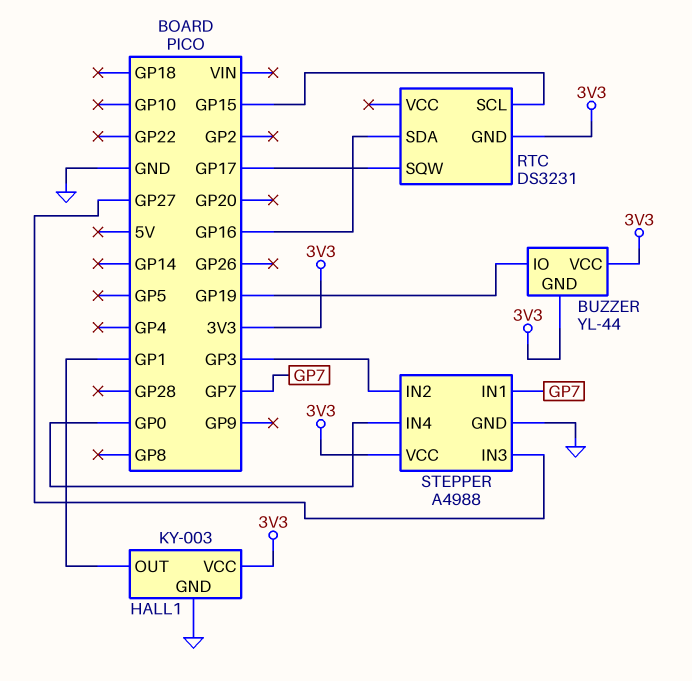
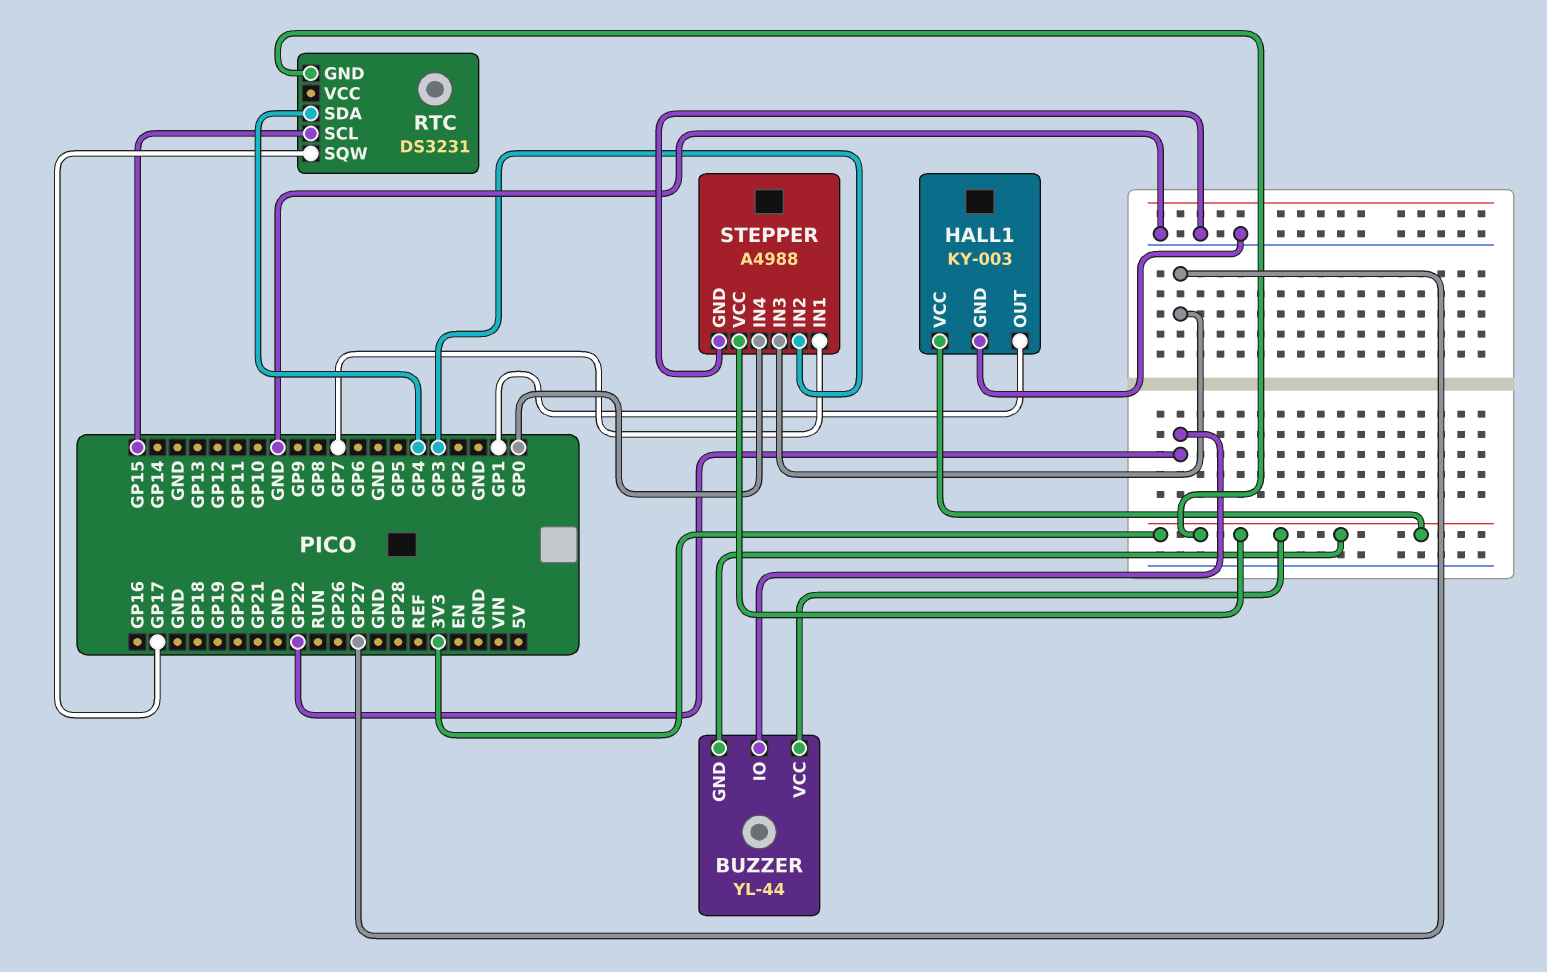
BUZZER pin IO: GP19 -> GP22
RTC pin SDA: GP16 -> GP4

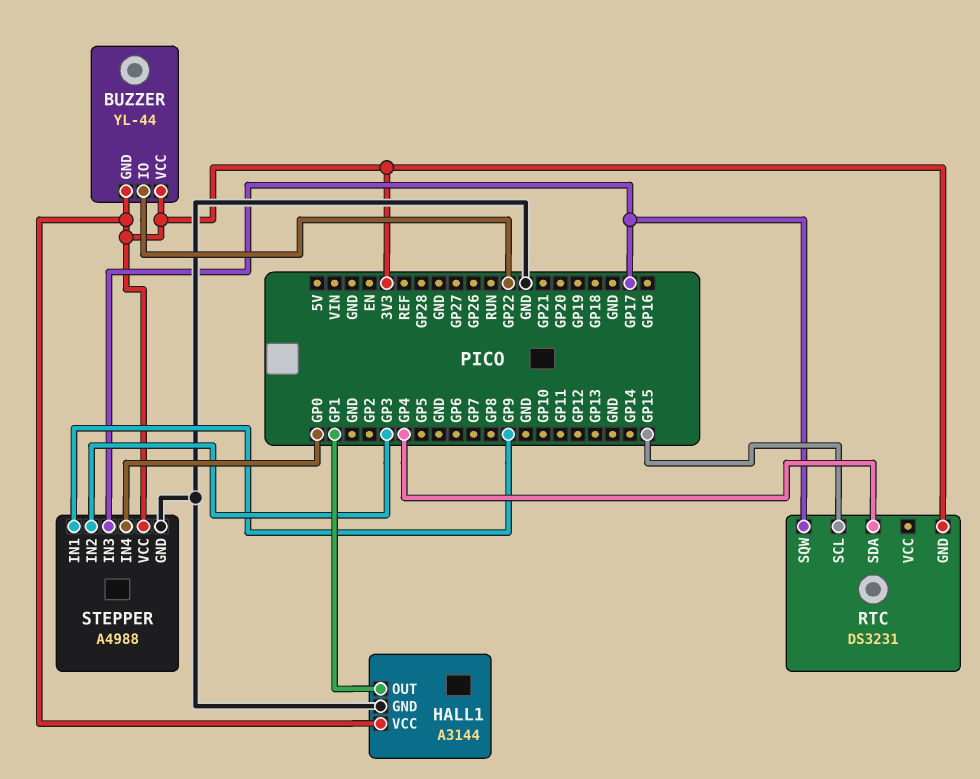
HALL1: KY-003 -> A3144
STEPPER pin IN1: GP7 -> GP9
STEPPER pin IN3: GP27 -> GP17

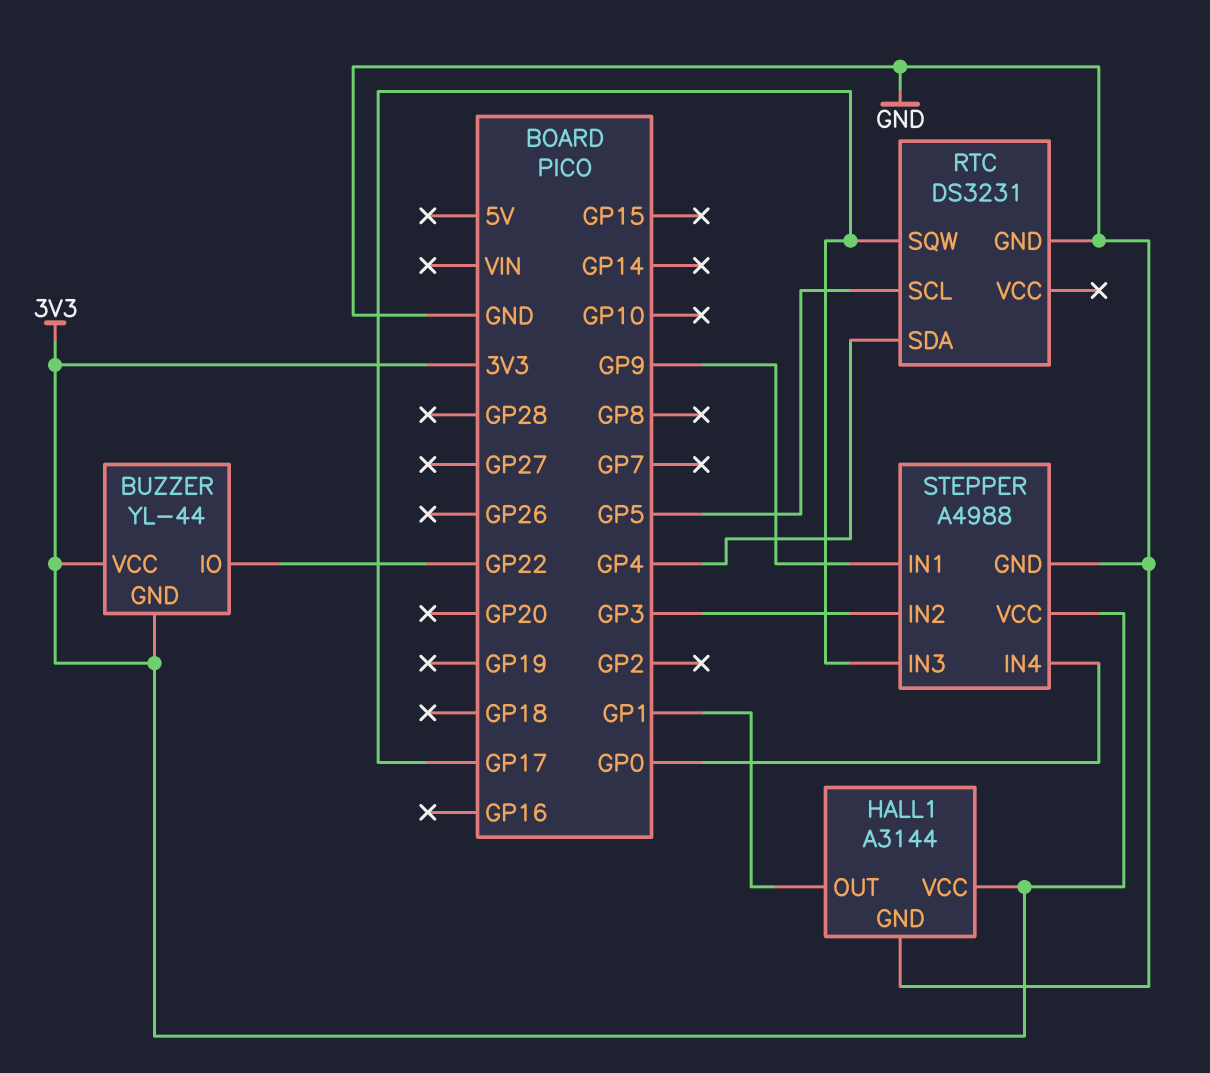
RTC pin GND: 3V3 -> GND
RTC pin SCL: GP15 -> GP5

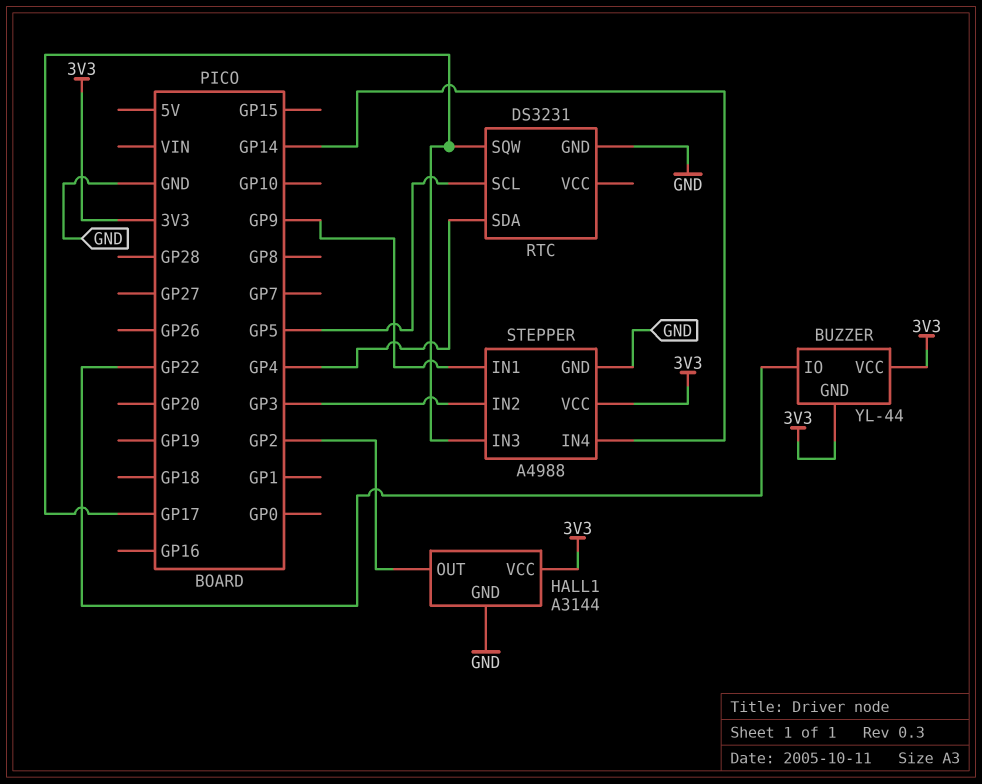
HALL1 pin OUT: GP1 -> GP2
STEPPER pin IN4: GP0 -> GP14

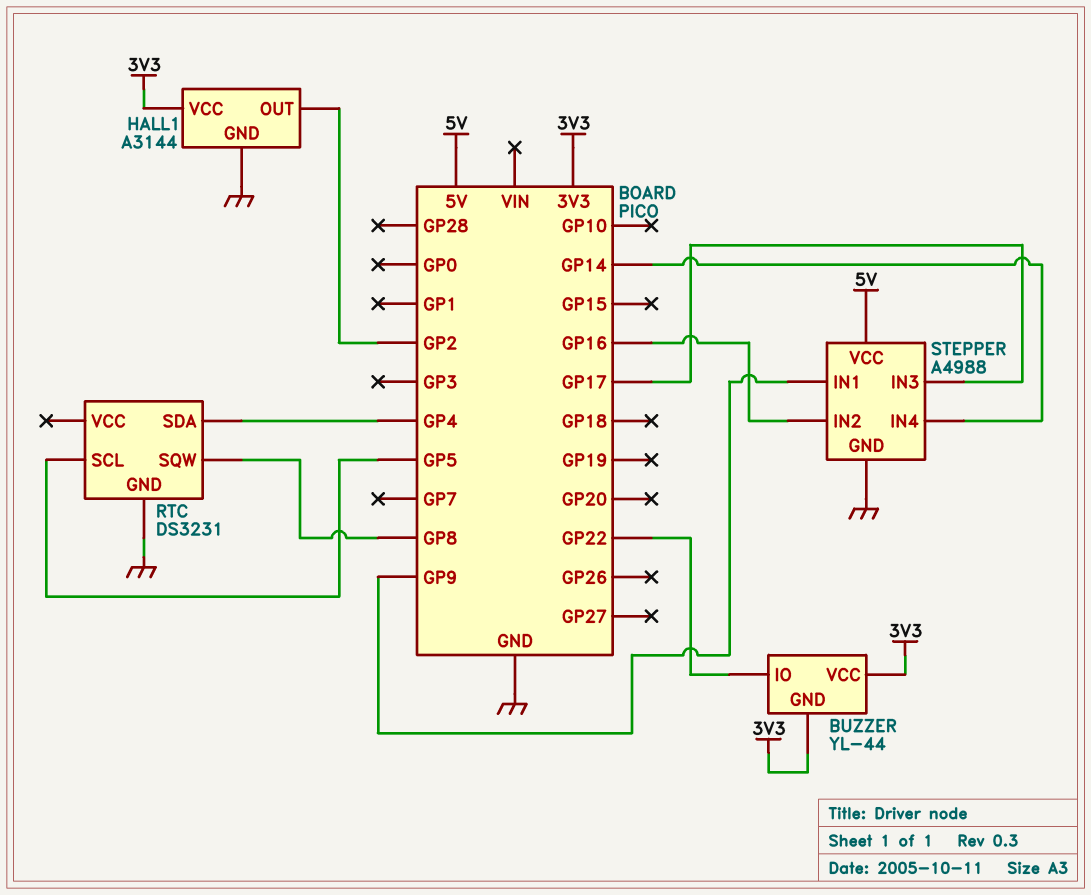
RTC pin SQW: GP17 -> GP8
STEPPER pin IN2: GP3 -> GP16
STEPPER pin VCC: 3V3 -> 5V

